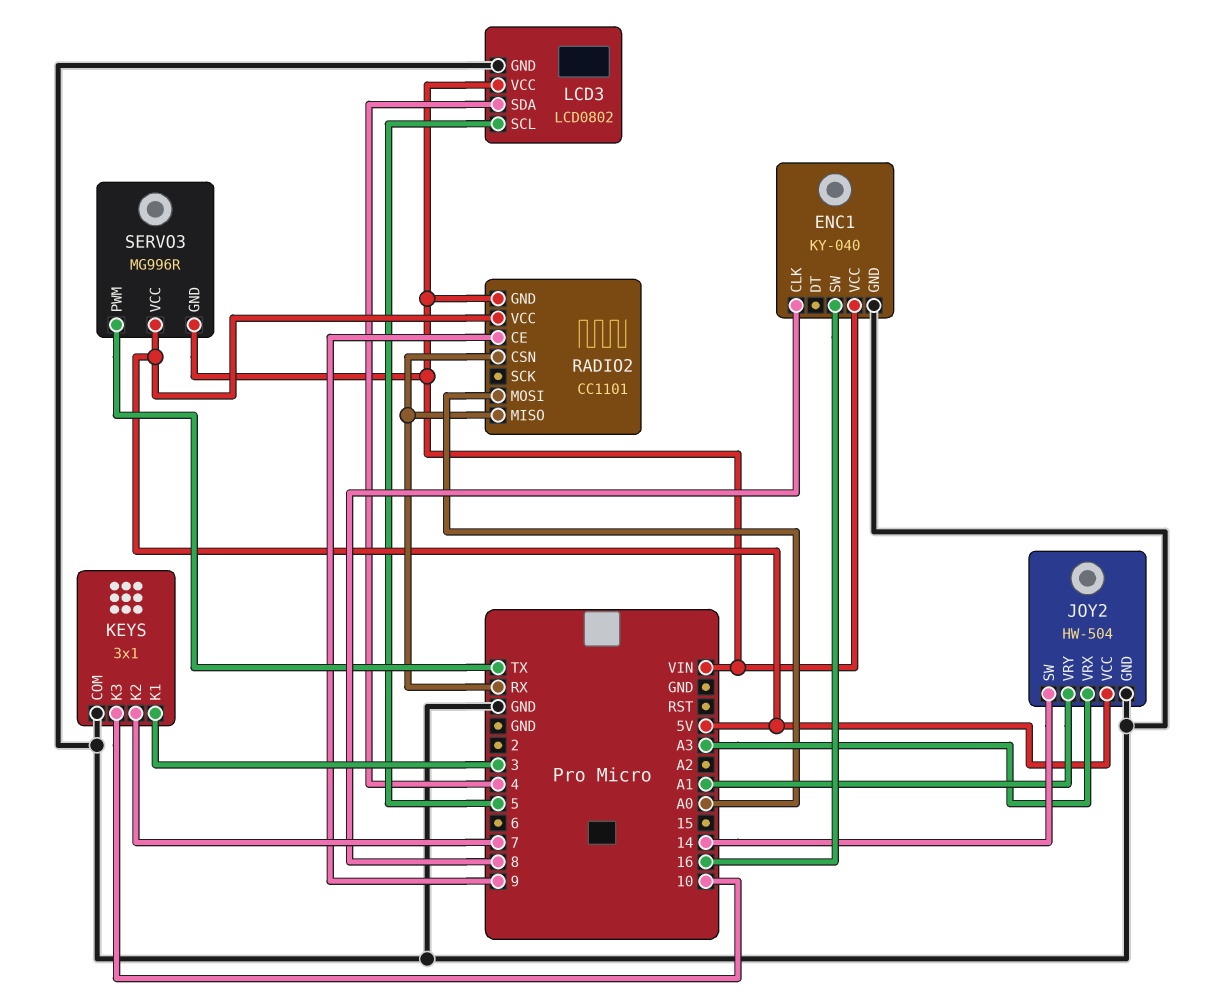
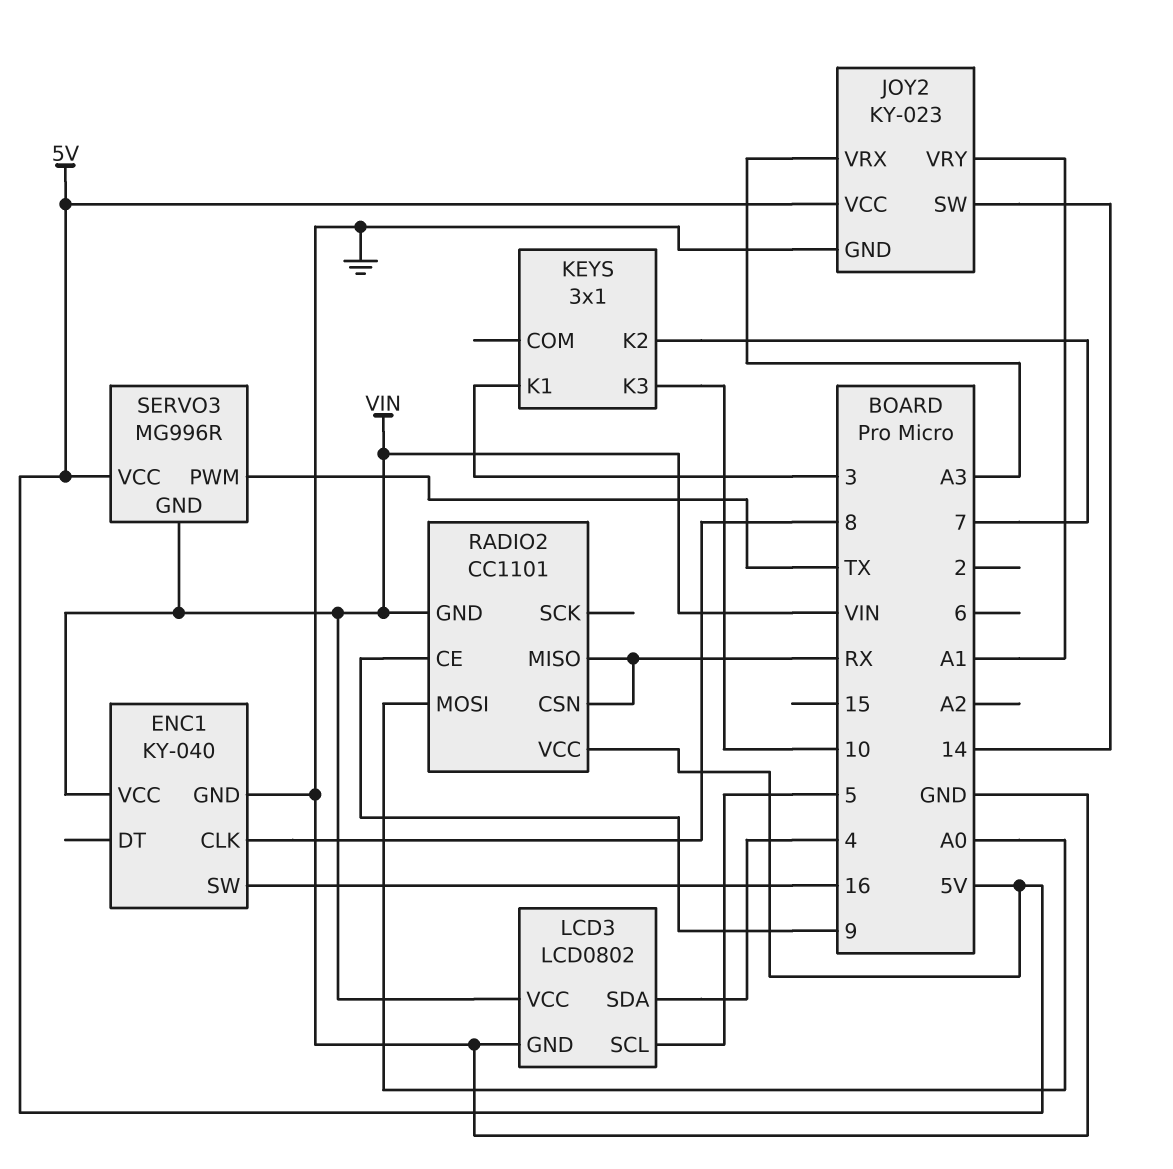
JOY2: HW-504 -> KY-023
KEYS pin COM: GND -> none

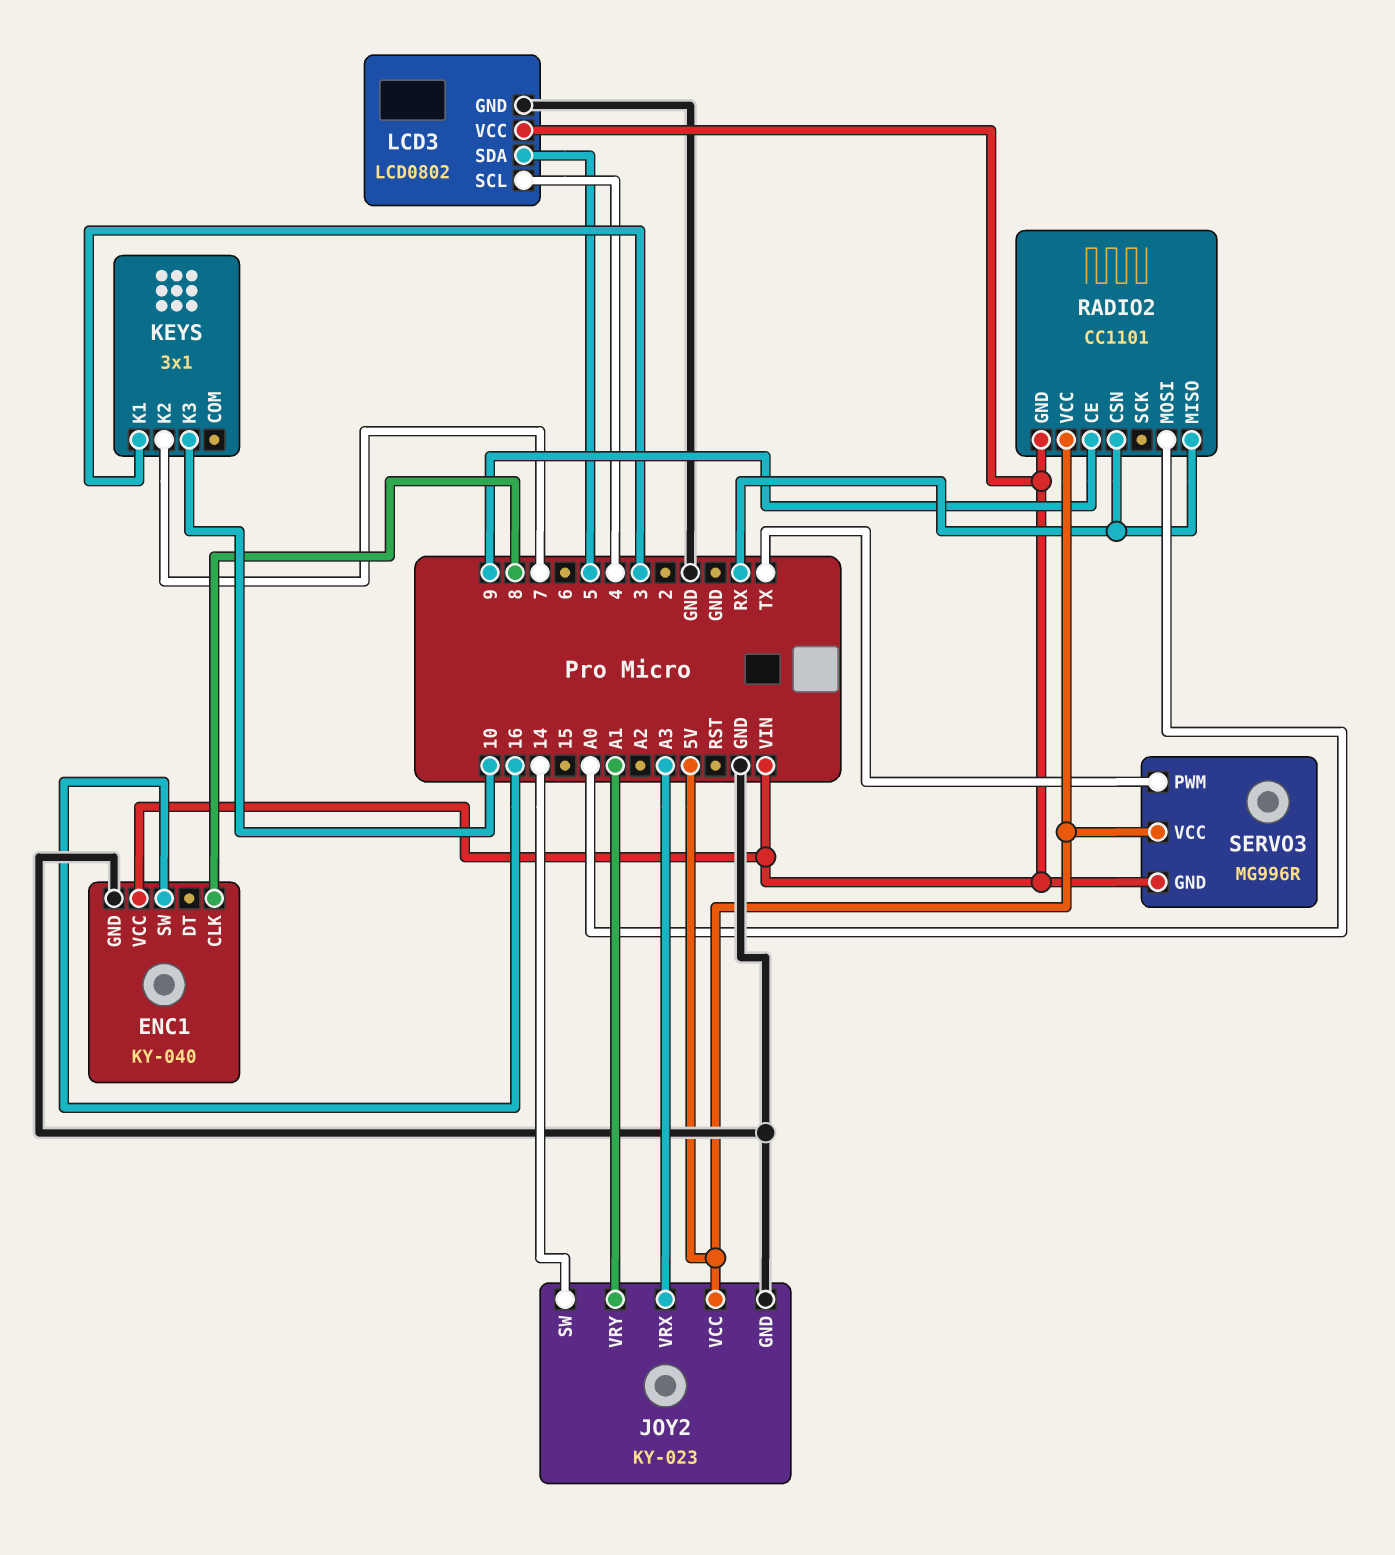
LCD3 pin SCL: 5 -> 4
LCD3 pin SDA: 4 -> 5

